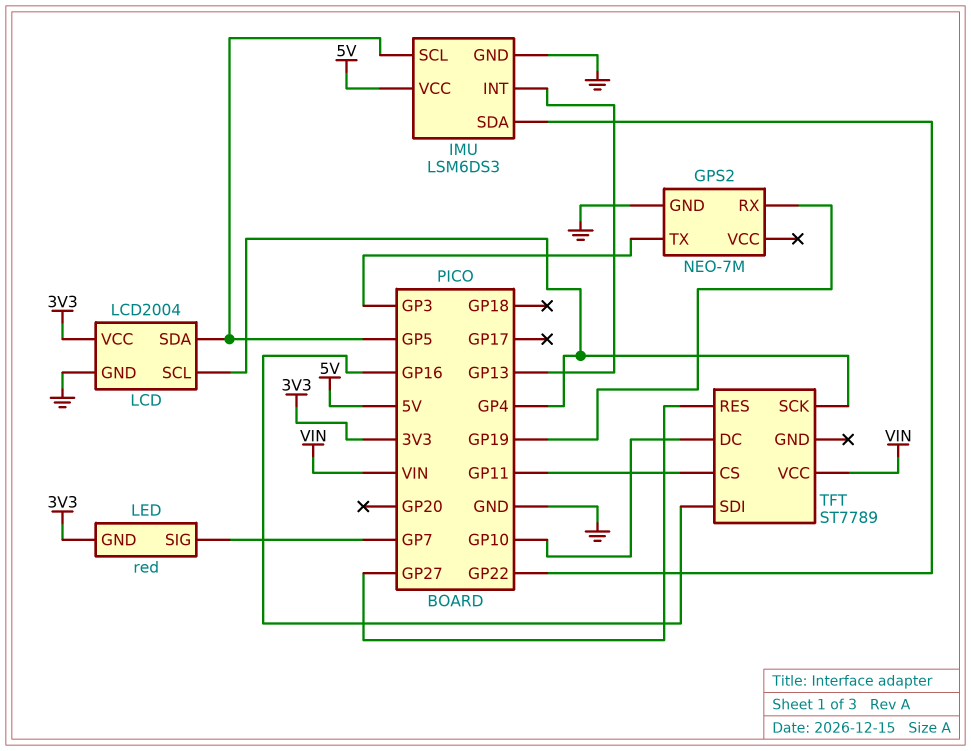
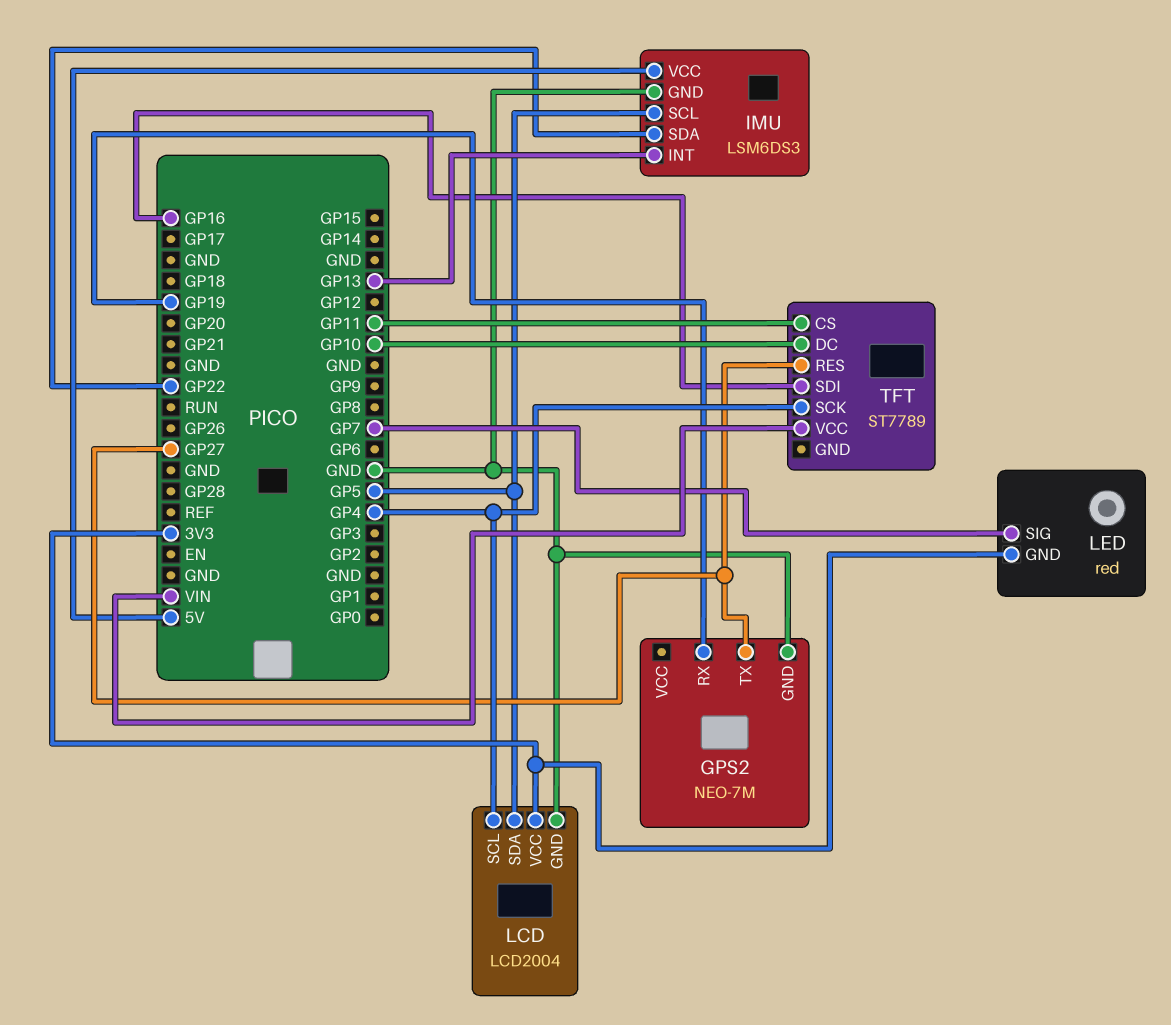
GPS2 pin TX: GP3 -> GP27

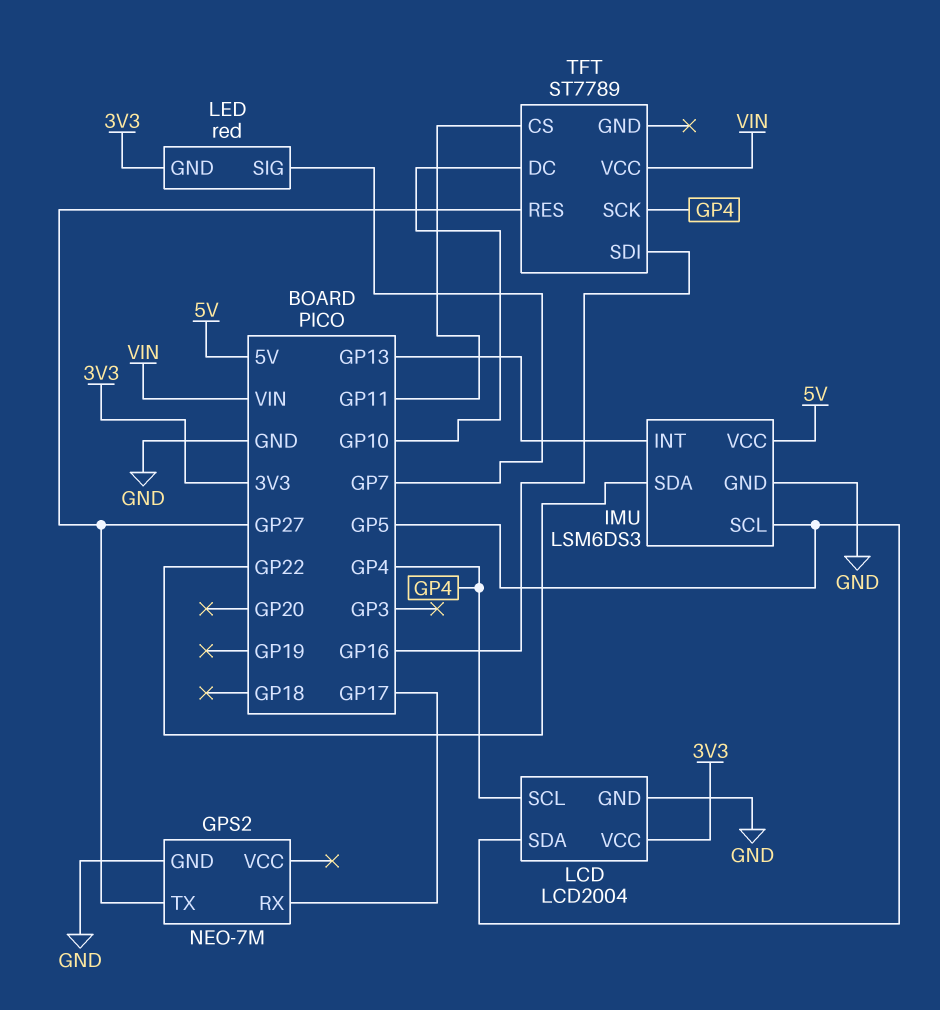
GPS2 pin RX: GP19 -> GP17

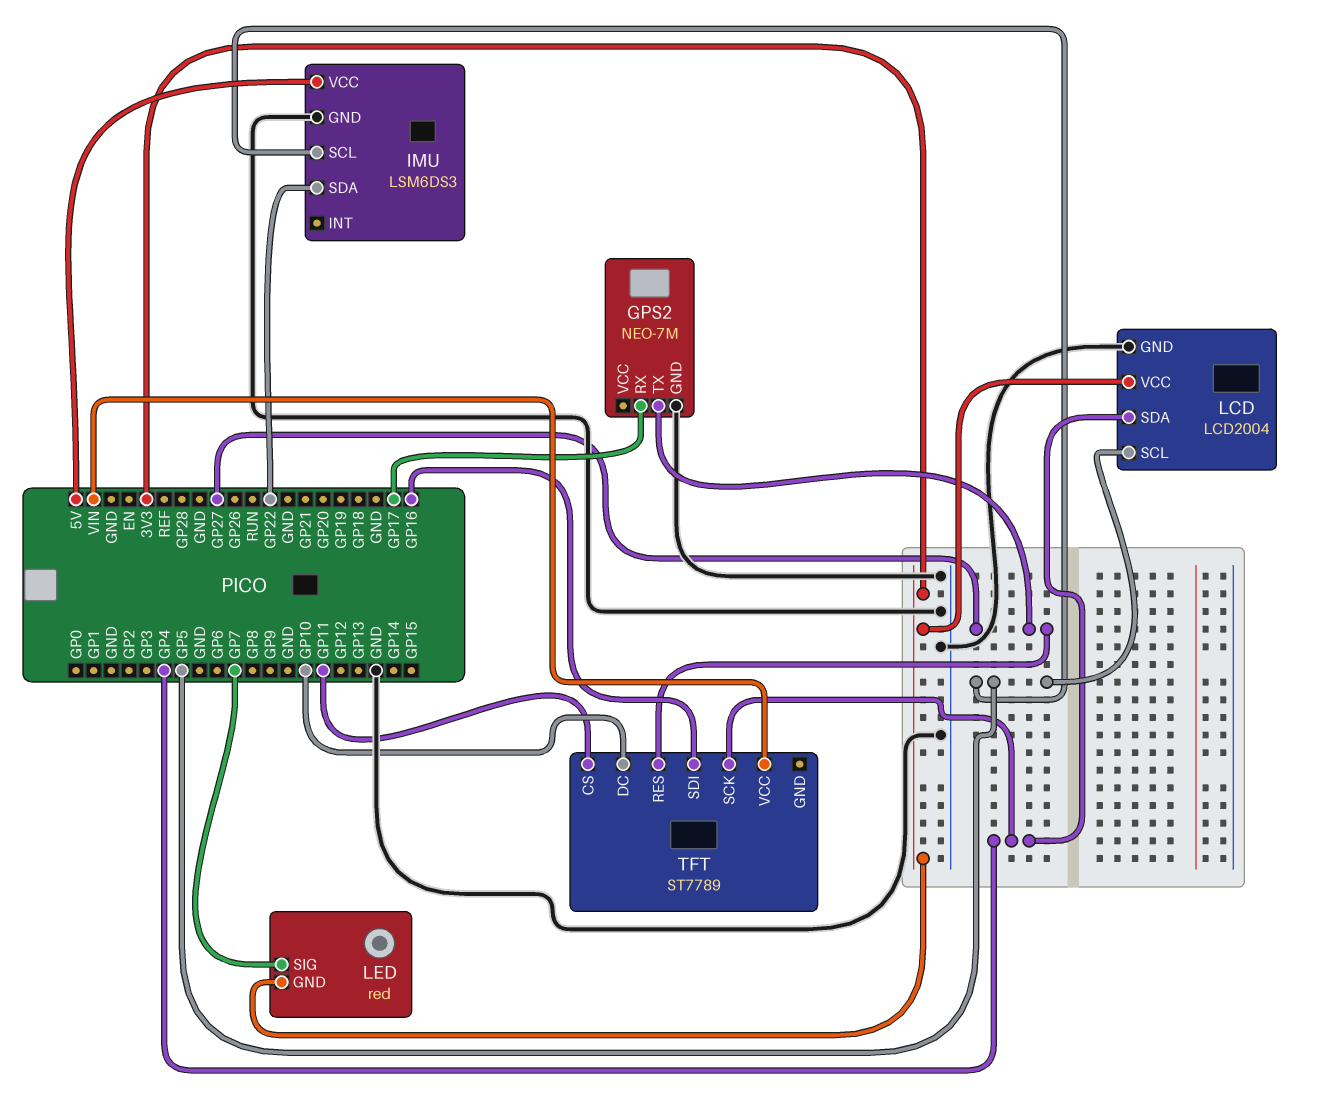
IMU pin INT: GP13 -> none
LCD pin SCL: GP4 -> GP5
LCD pin SDA: GP5 -> GP4

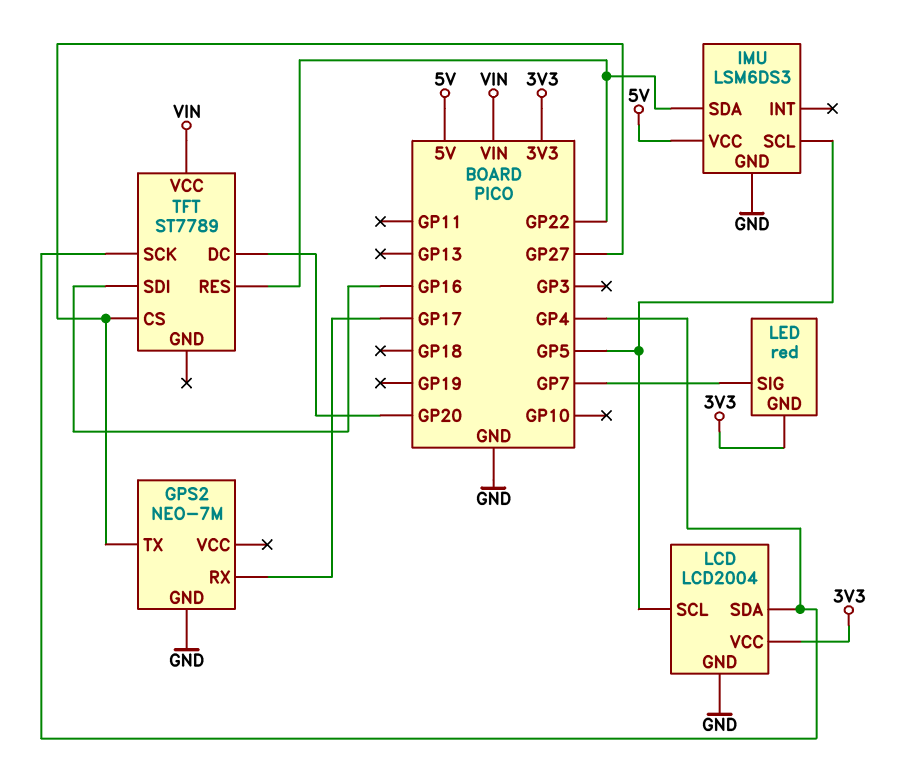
TFT pin CS: GP11 -> GP27
TFT pin DC: GP10 -> GP20
TFT pin RES: GP27 -> GP22

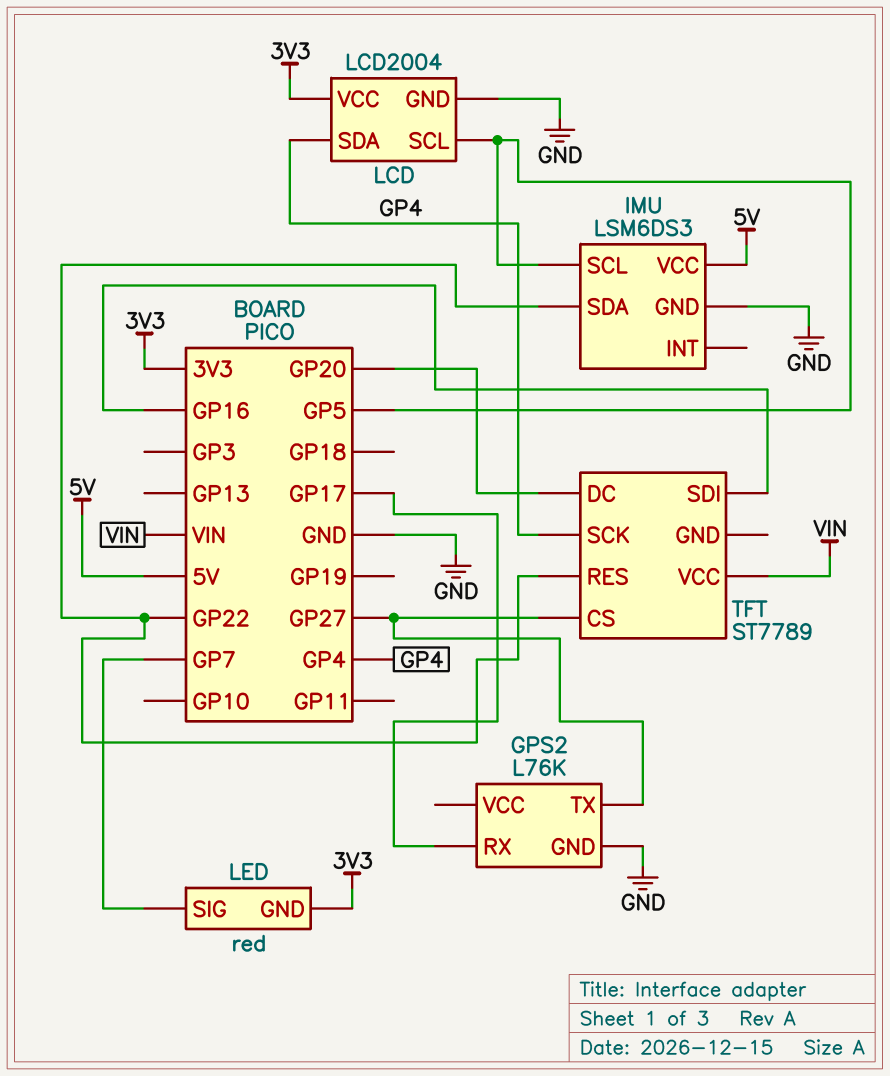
GPS2: NEO-7M -> L76K

